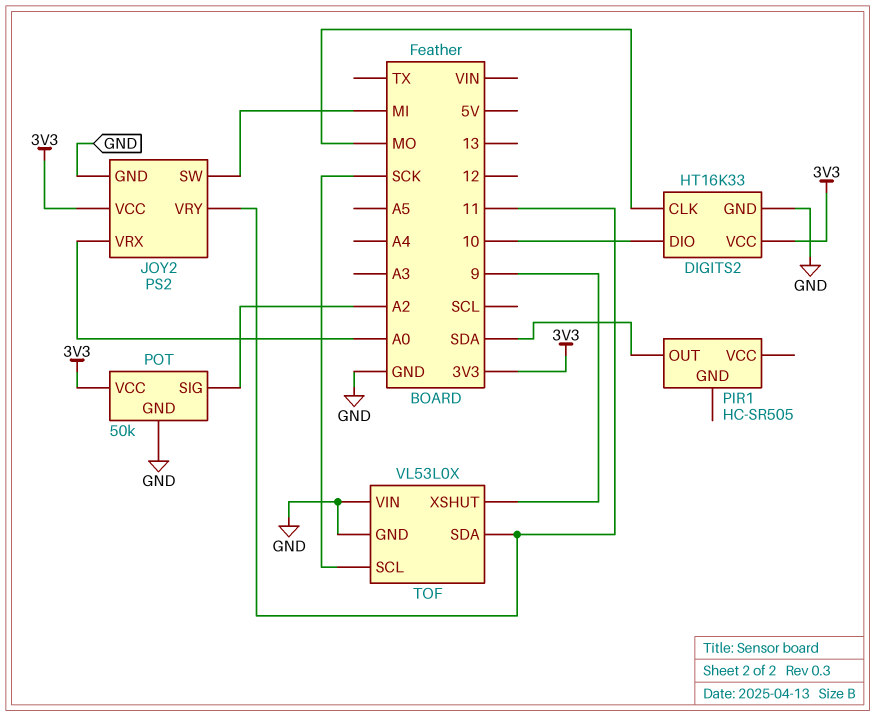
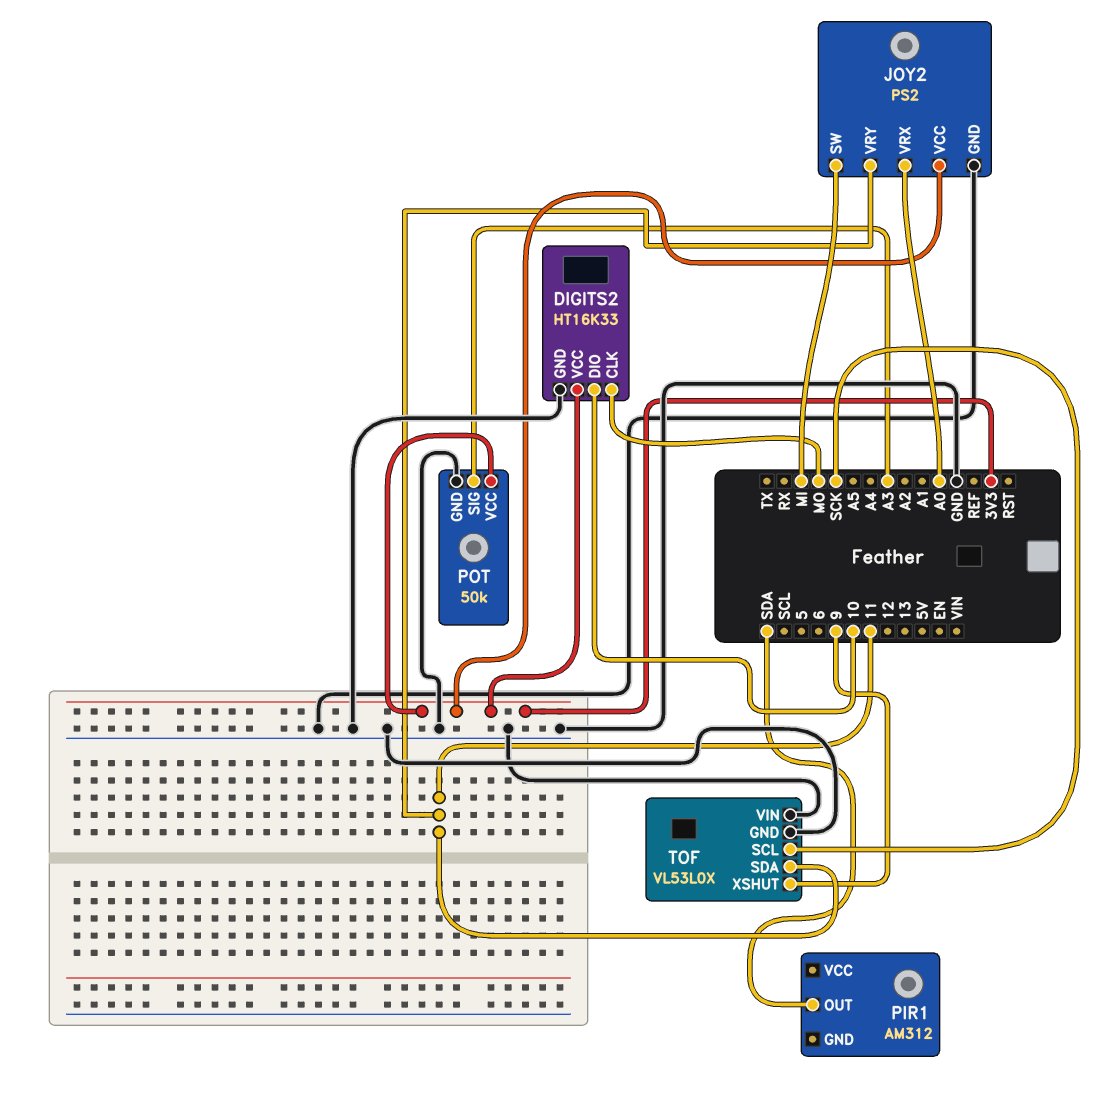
PIR1: HC-SR505 -> AM312
POT pin SIG: A2 -> A3

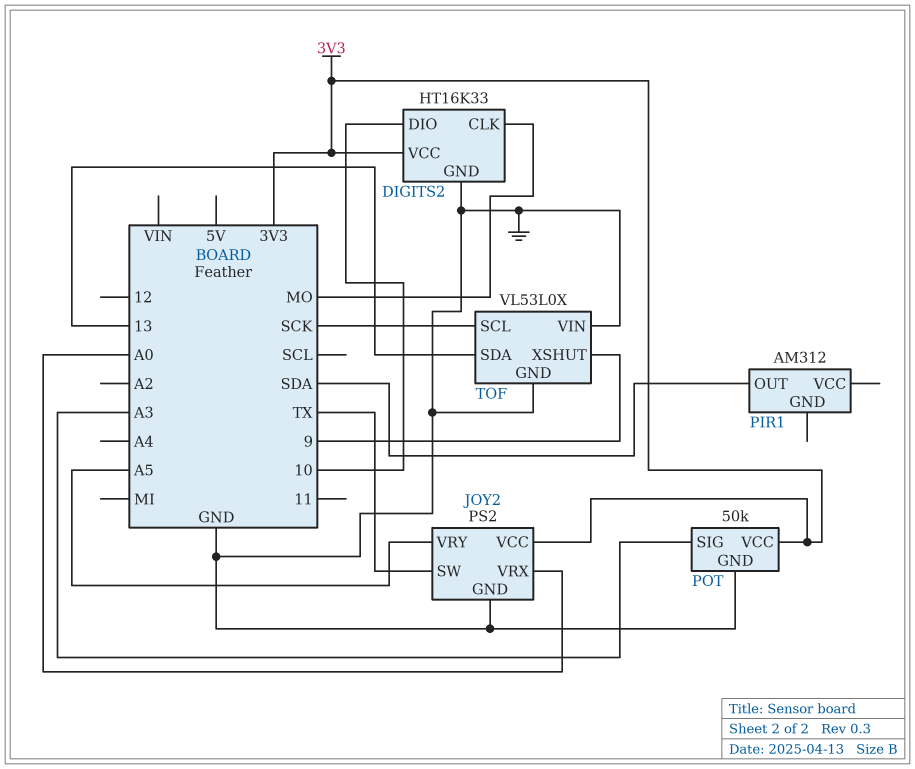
JOY2 pin SW: MI -> TX
JOY2 pin VRY: 11 -> A5
TOF pin SDA: 11 -> 13

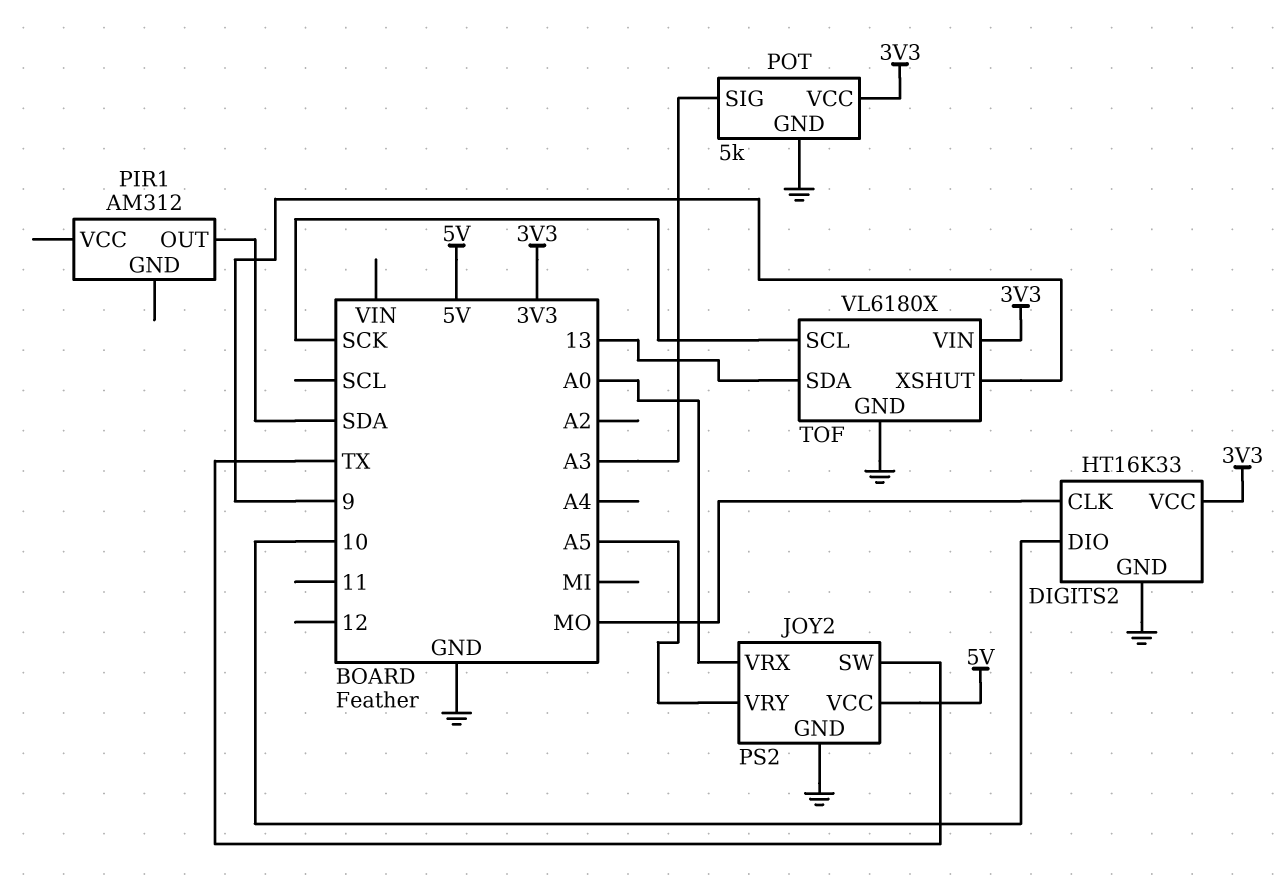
JOY2 pin VCC: 3V3 -> 5V
POT: 50k -> 5k
TOF: VL53L0X -> VL6180X
TOF pin VIN: GND -> 3V3

